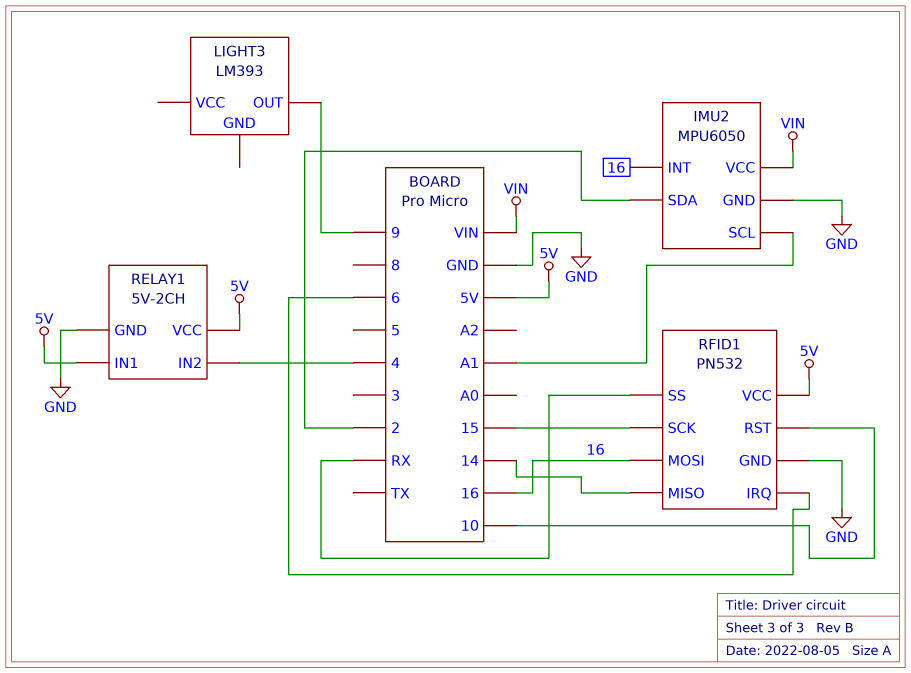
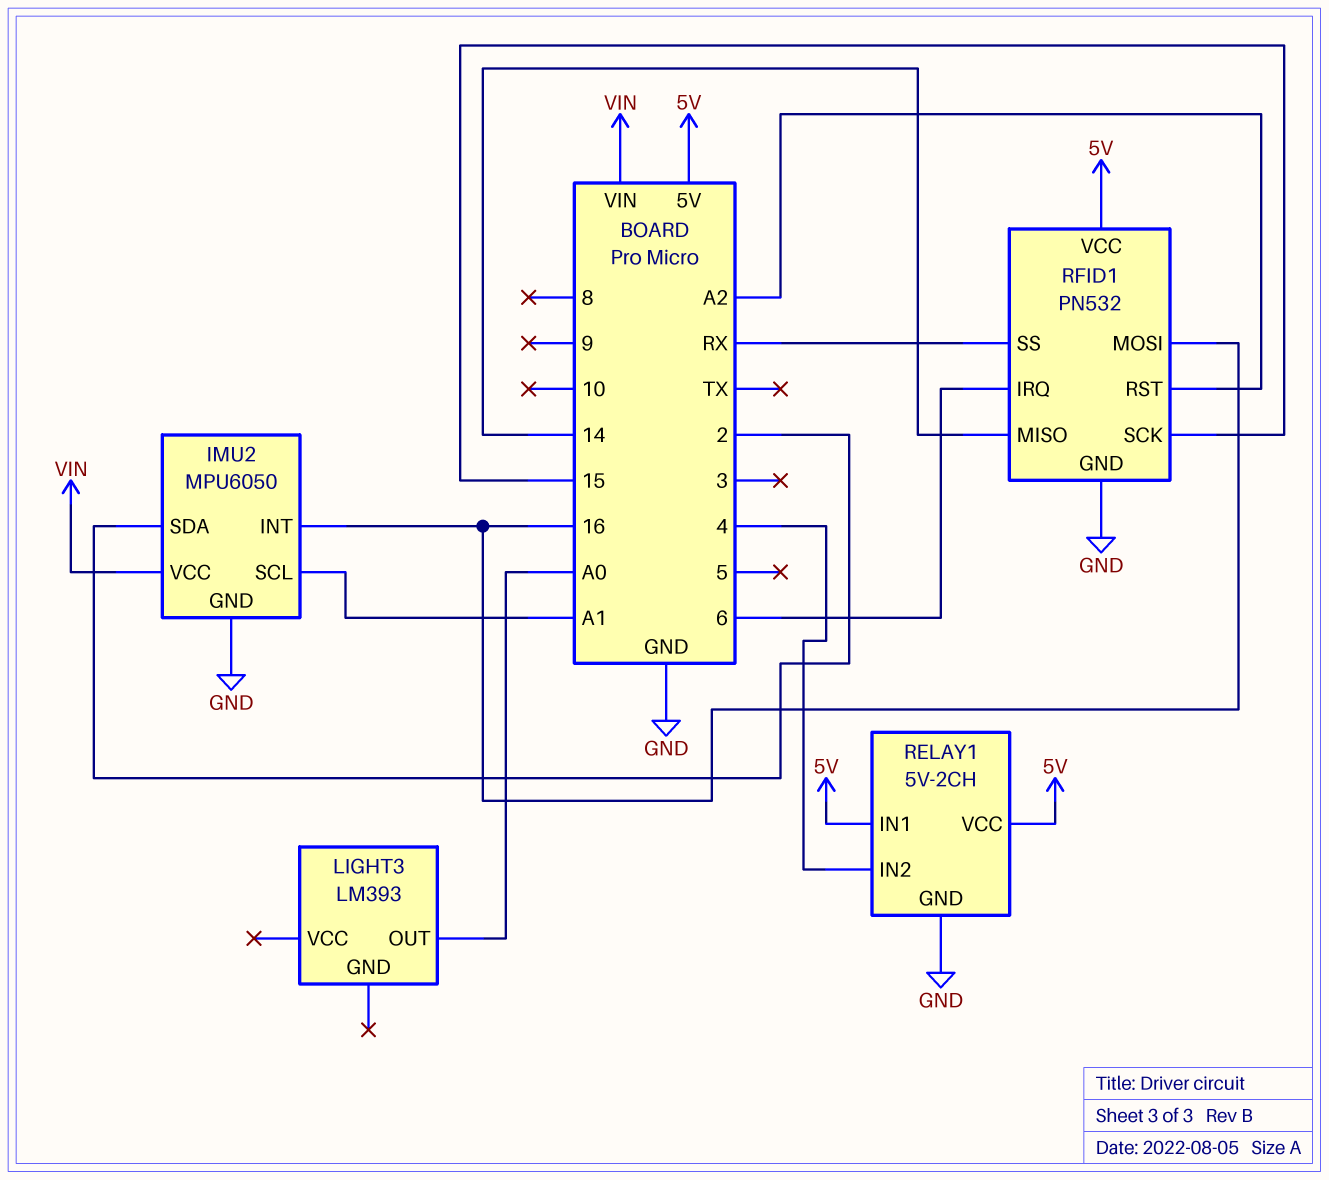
LIGHT3 pin OUT: 9 -> A0
RFID1 pin RST: 10 -> A2

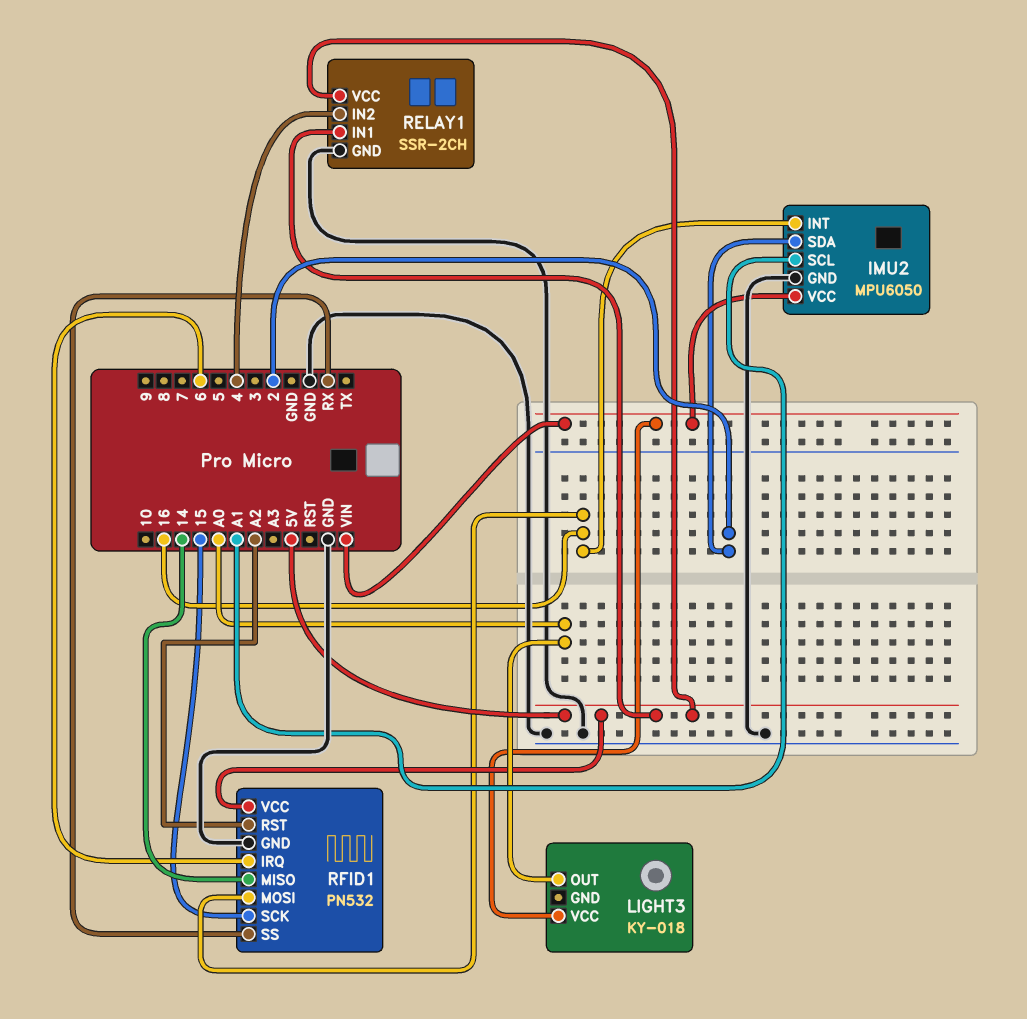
LIGHT3: LM393 -> KY-018
LIGHT3 pin VCC: none -> VIN
RELAY1: 5V-2CH -> SSR-2CH

